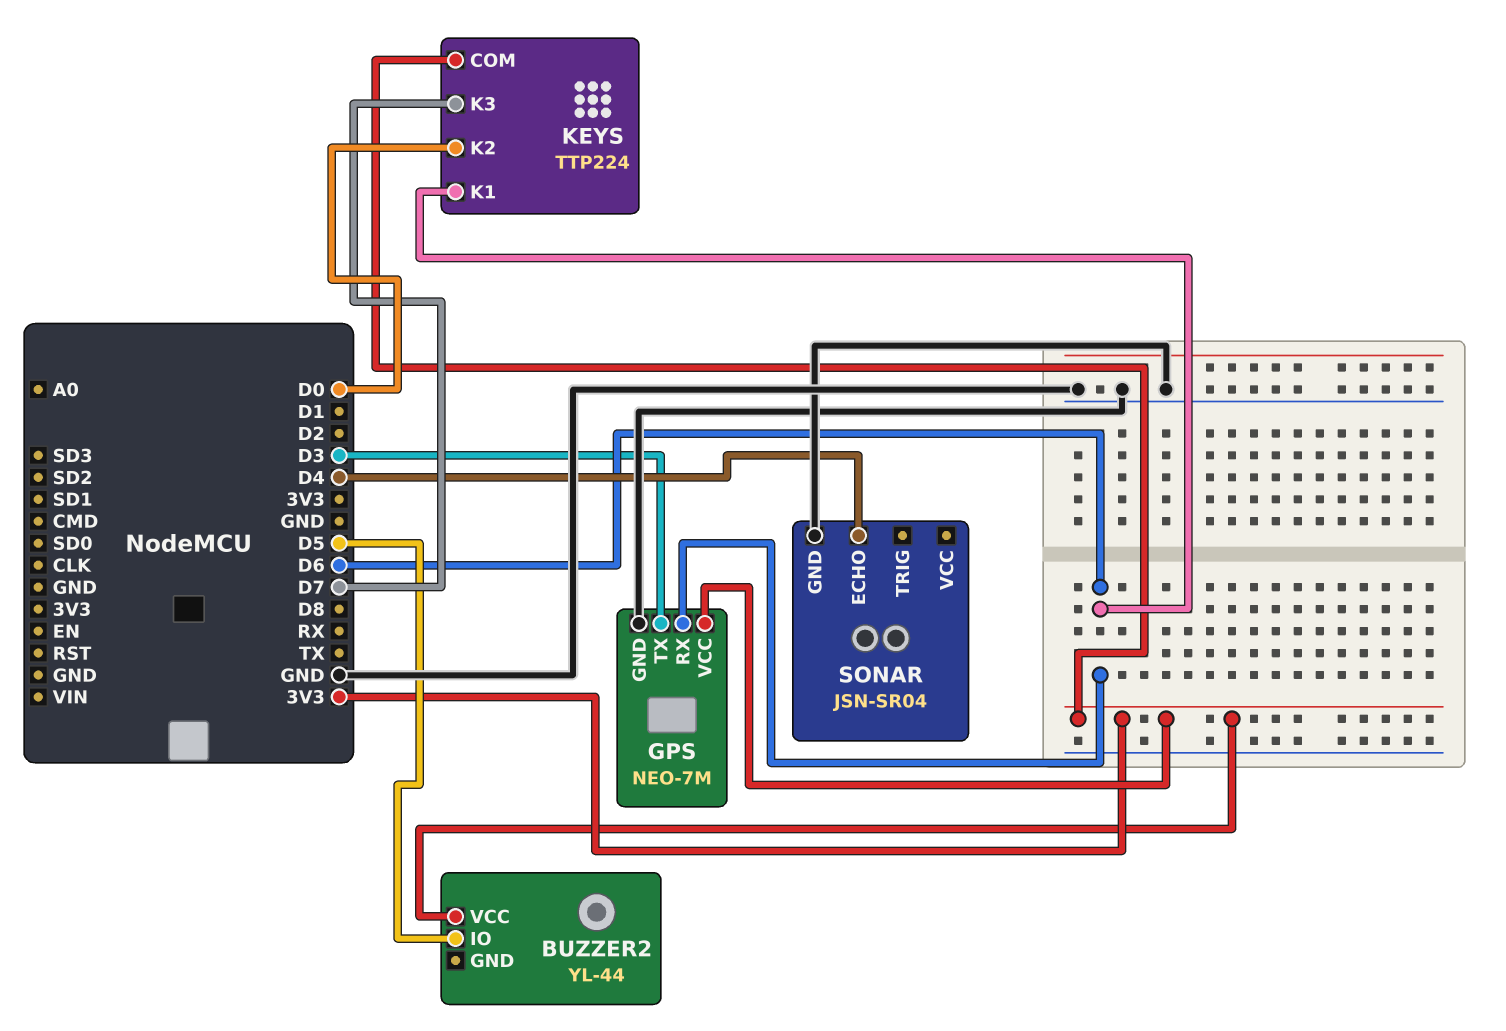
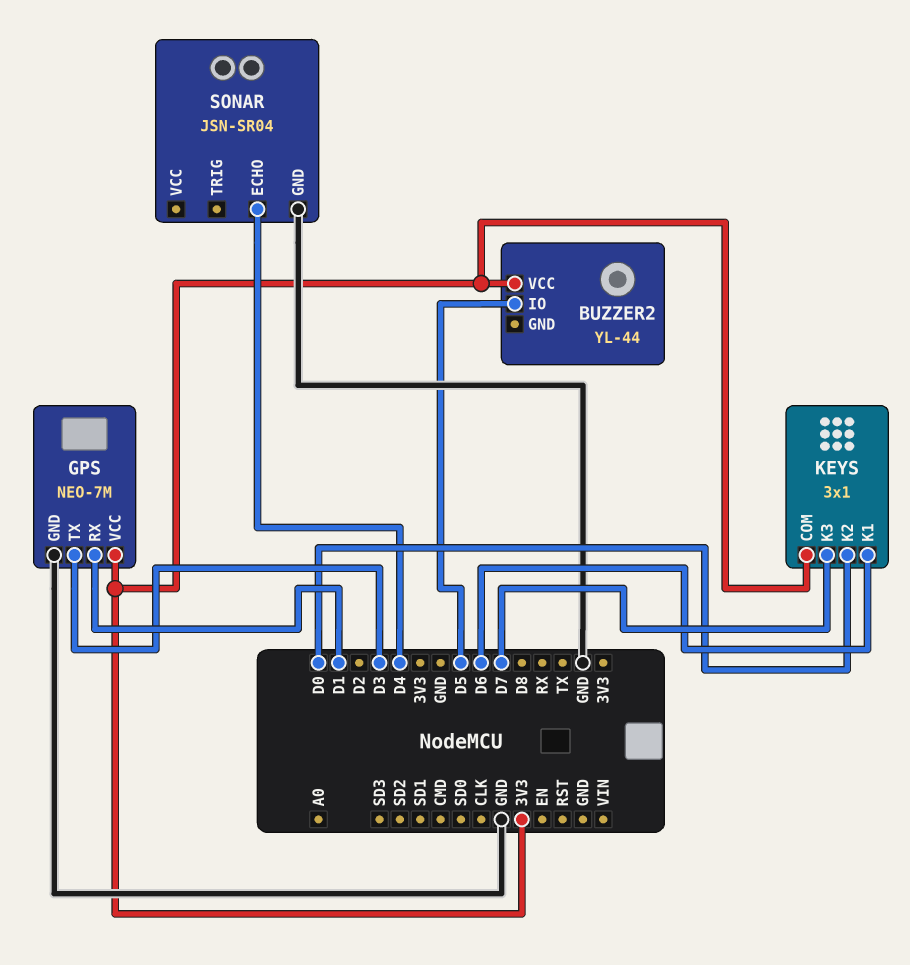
GPS pin RX: D6 -> D1
KEYS: TTP224 -> 3x1

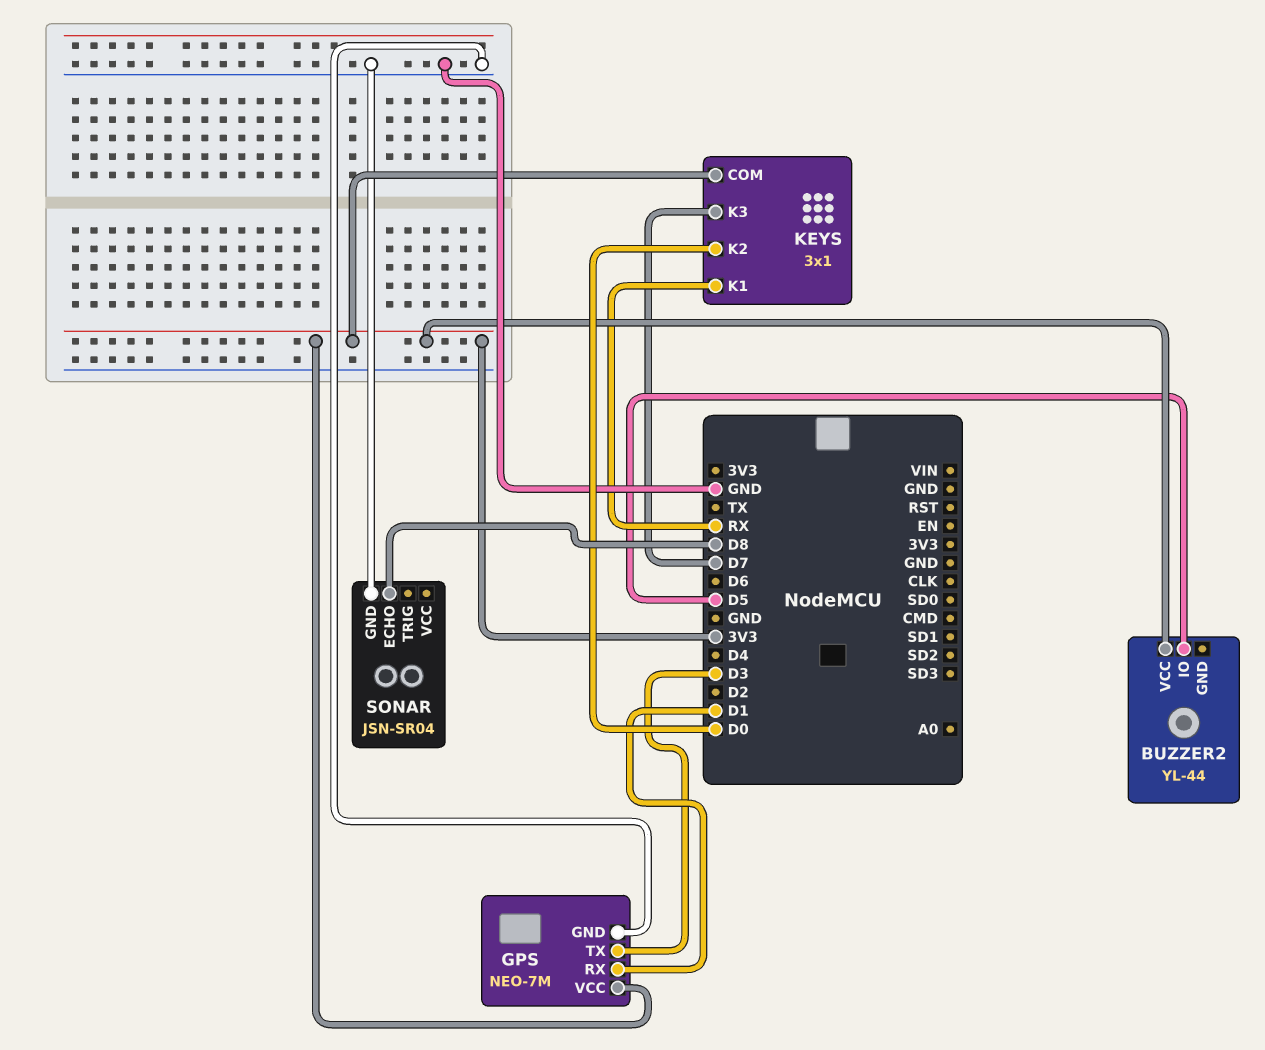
KEYS pin K1: D6 -> RX
SONAR pin ECHO: D4 -> D8

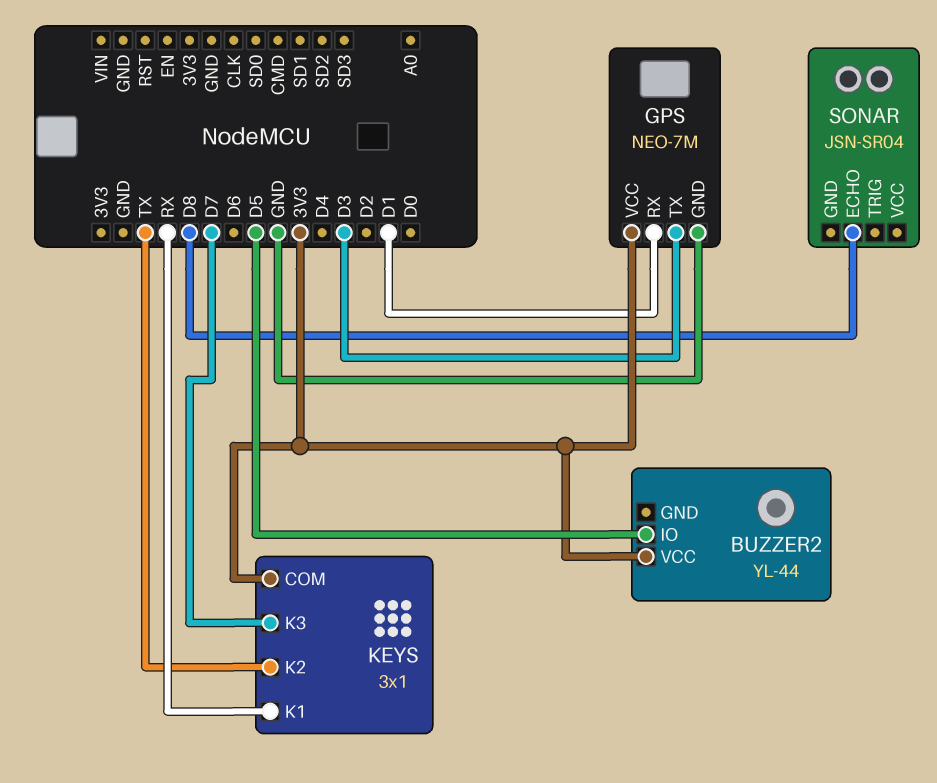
KEYS pin K2: D0 -> TX
SONAR pin GND: GND -> none

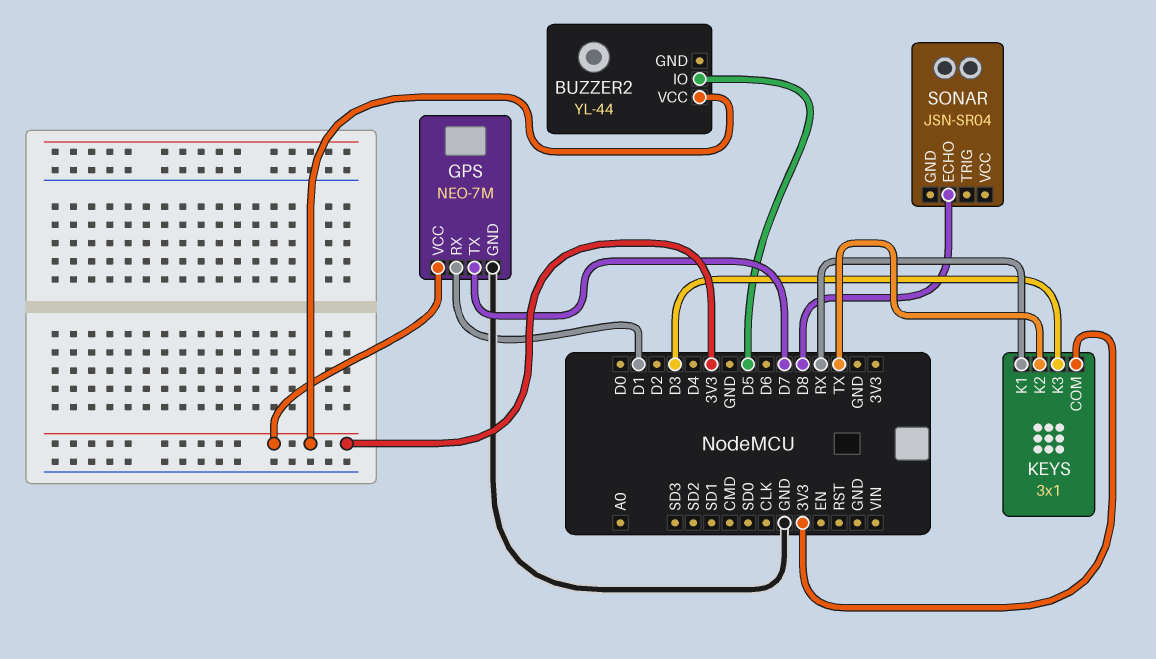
GPS pin TX: D3 -> D7
KEYS pin K3: D7 -> D3

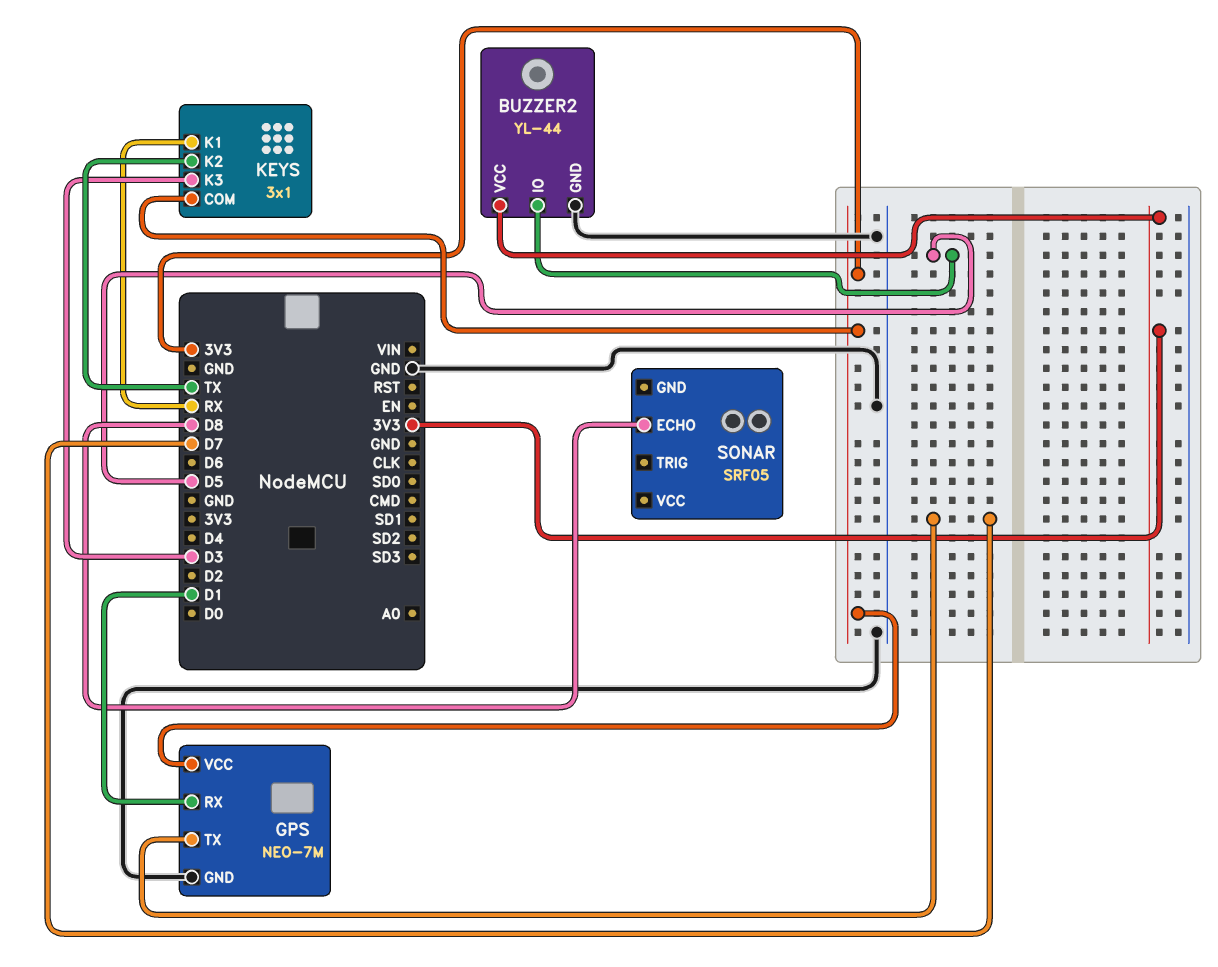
BUZZER2 pin GND: none -> GND
SONAR: JSN-SR04 -> SRF05

